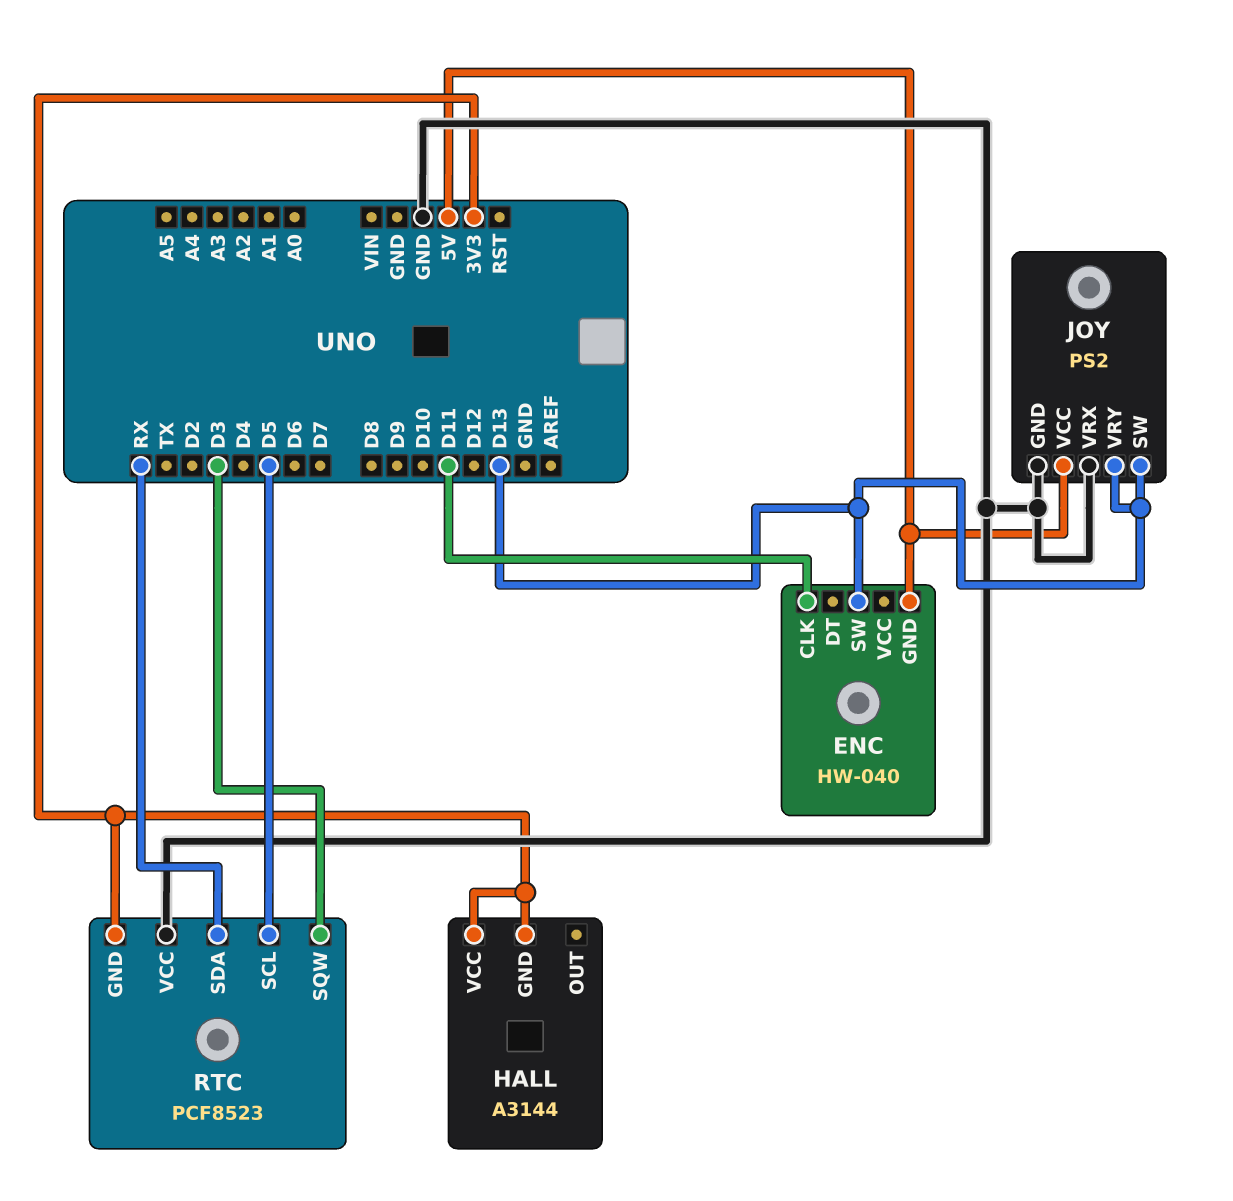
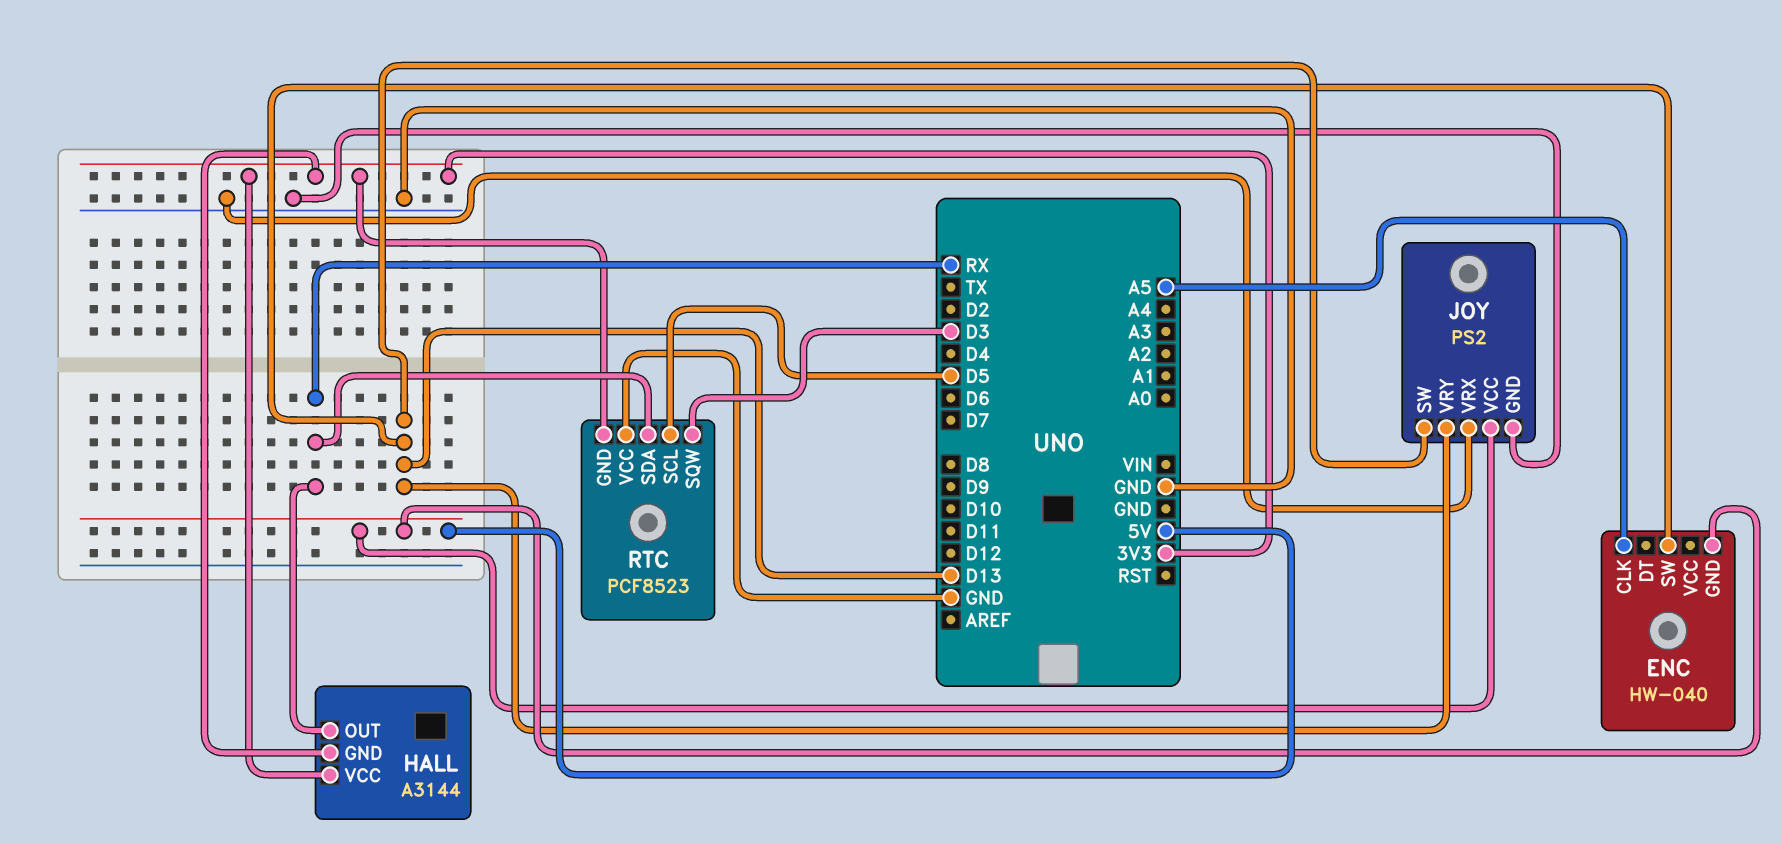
ENC pin CLK: D11 -> A5
HALL pin OUT: none -> RX

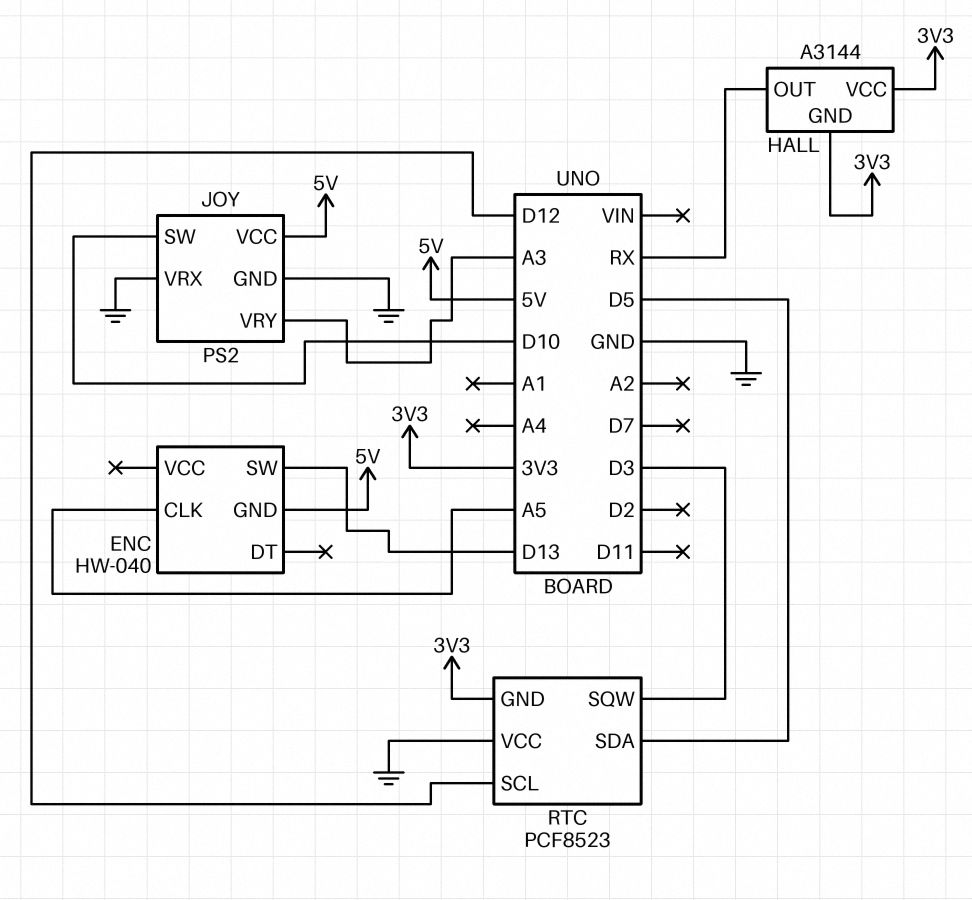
JOY pin SW: D13 -> D10
JOY pin VRY: D13 -> A3
RTC pin SCL: D5 -> D12
RTC pin SDA: RX -> D5

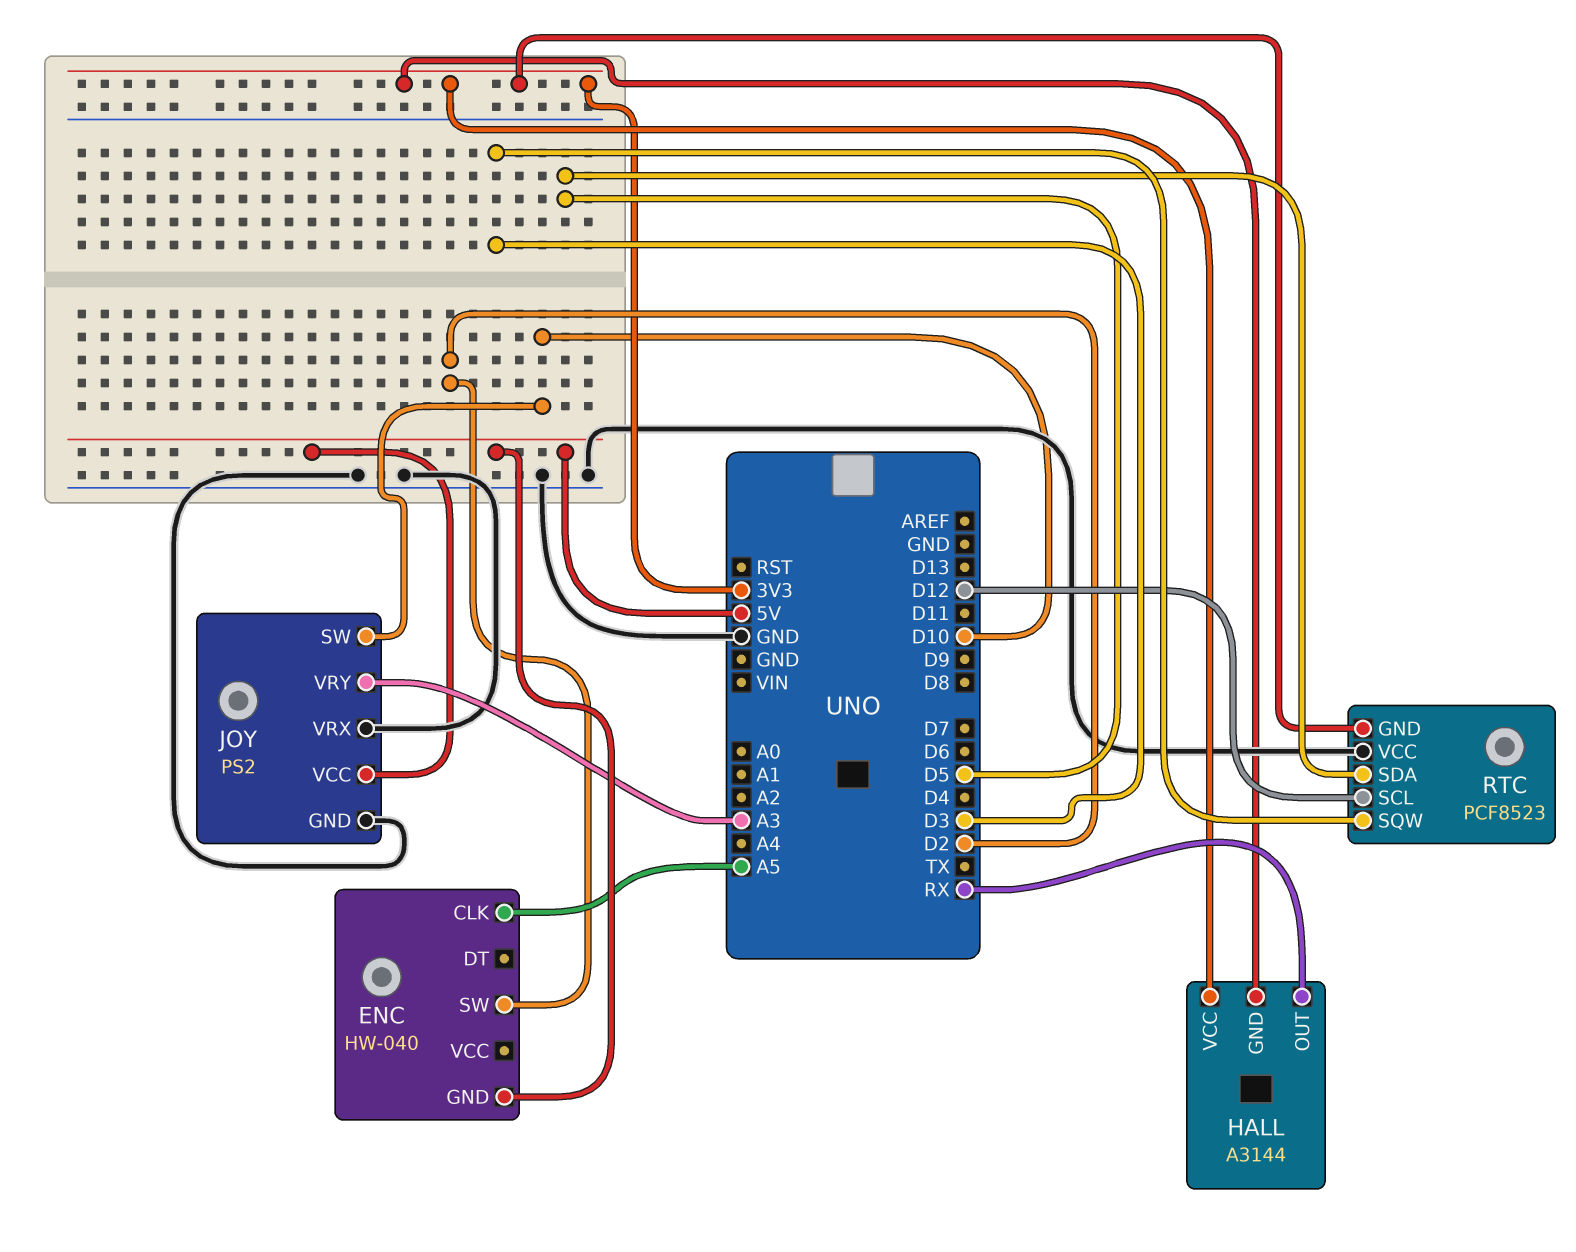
ENC pin SW: D13 -> D2

